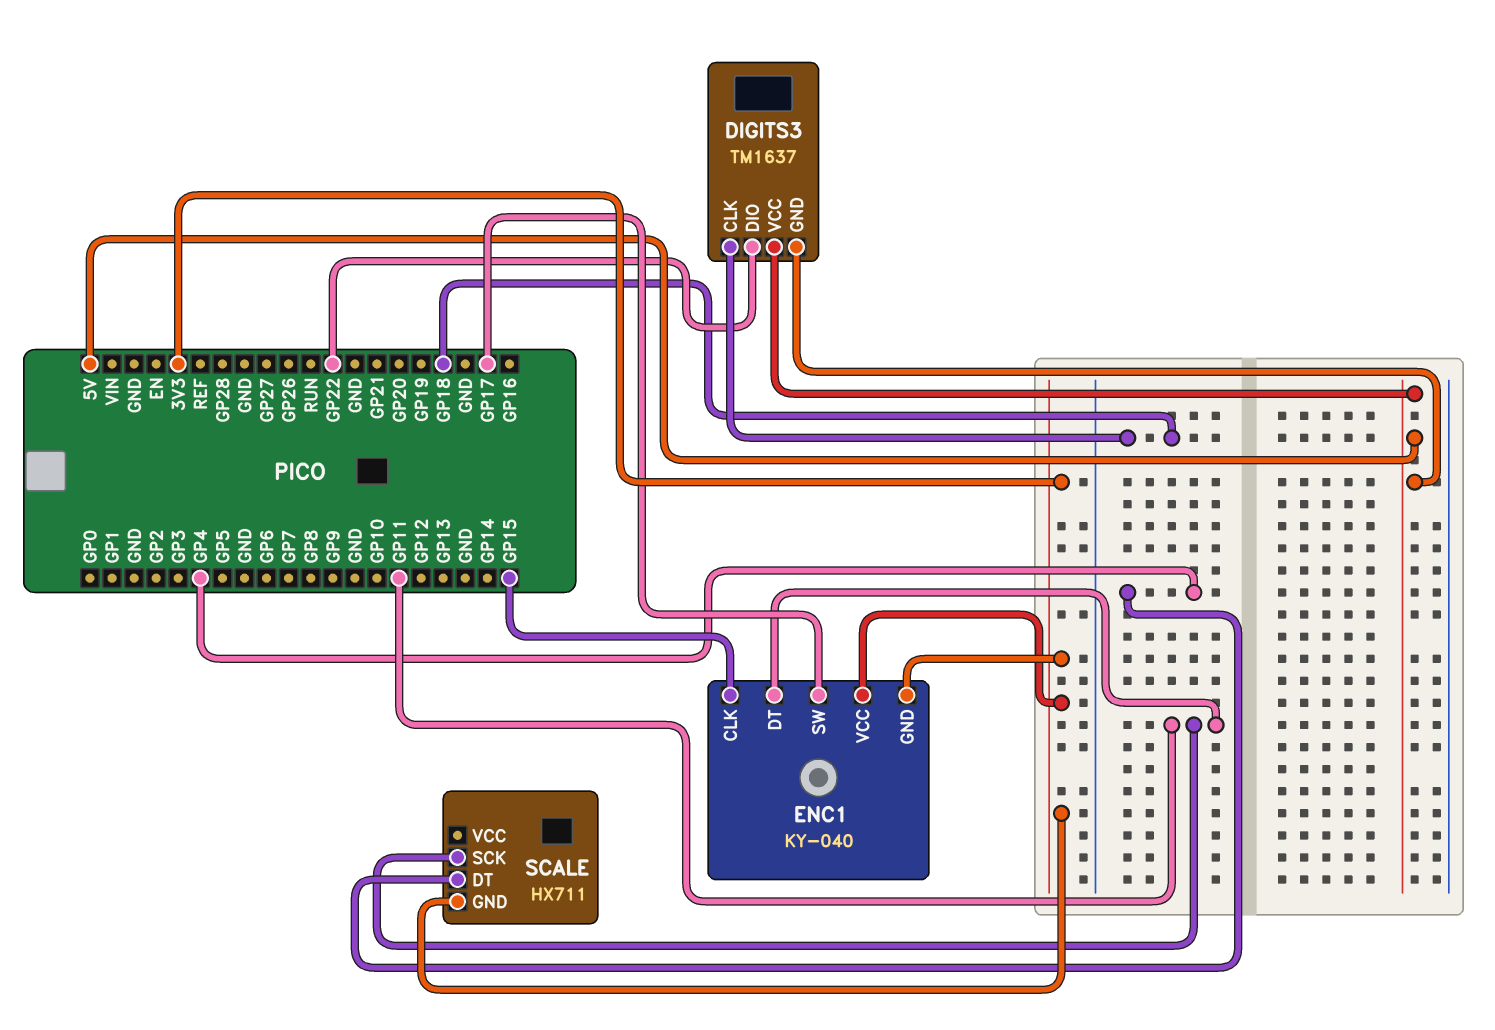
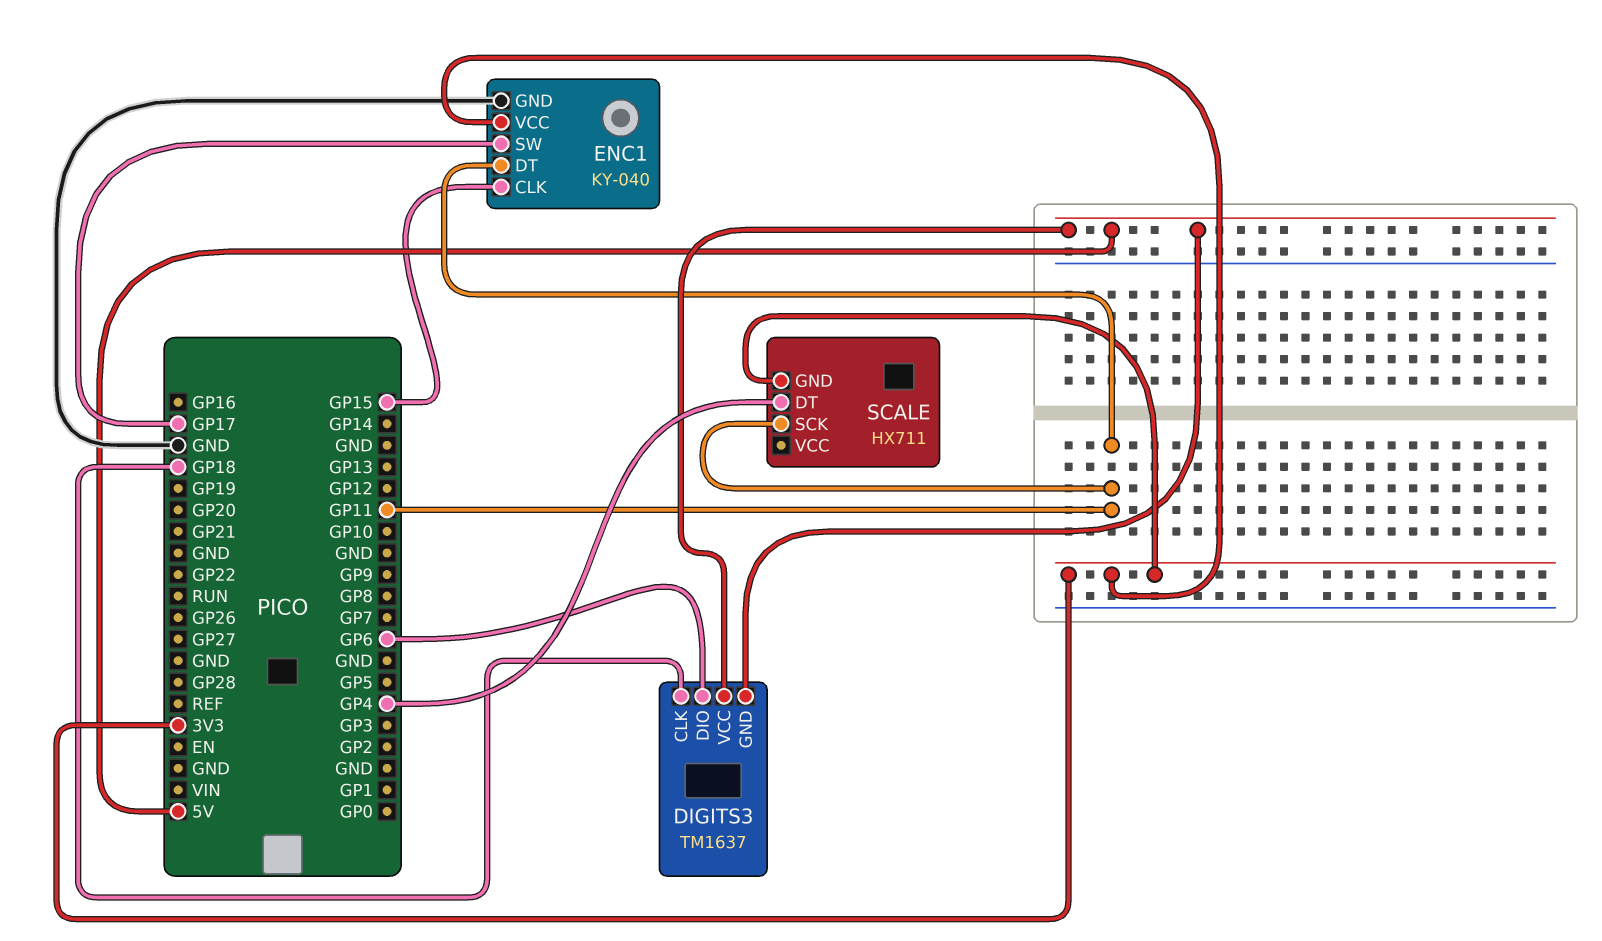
DIGITS3 pin DIO: GP22 -> GP6
ENC1 pin GND: 3V3 -> GND

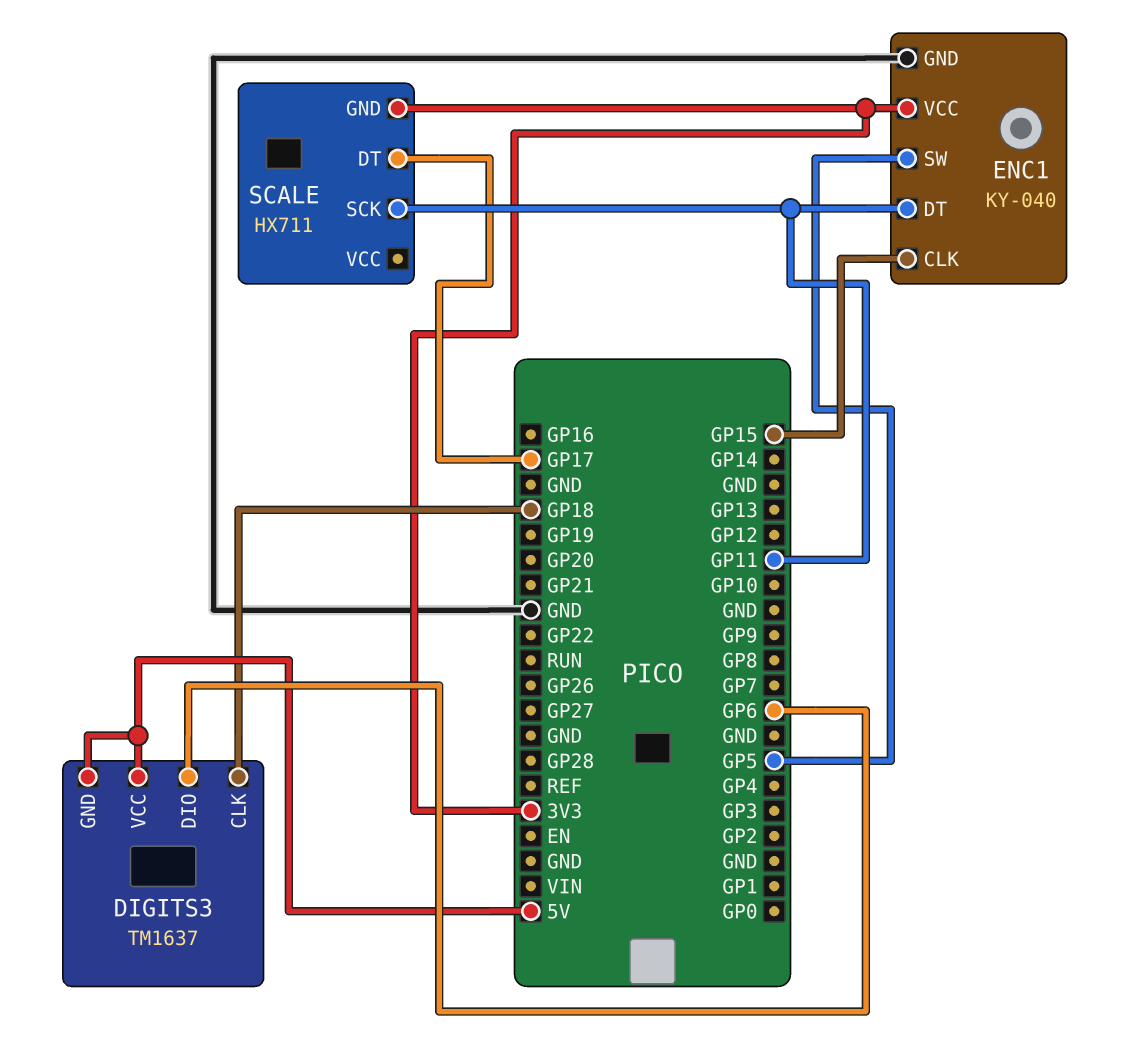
ENC1 pin SW: GP17 -> GP5
SCALE pin DT: GP4 -> GP17

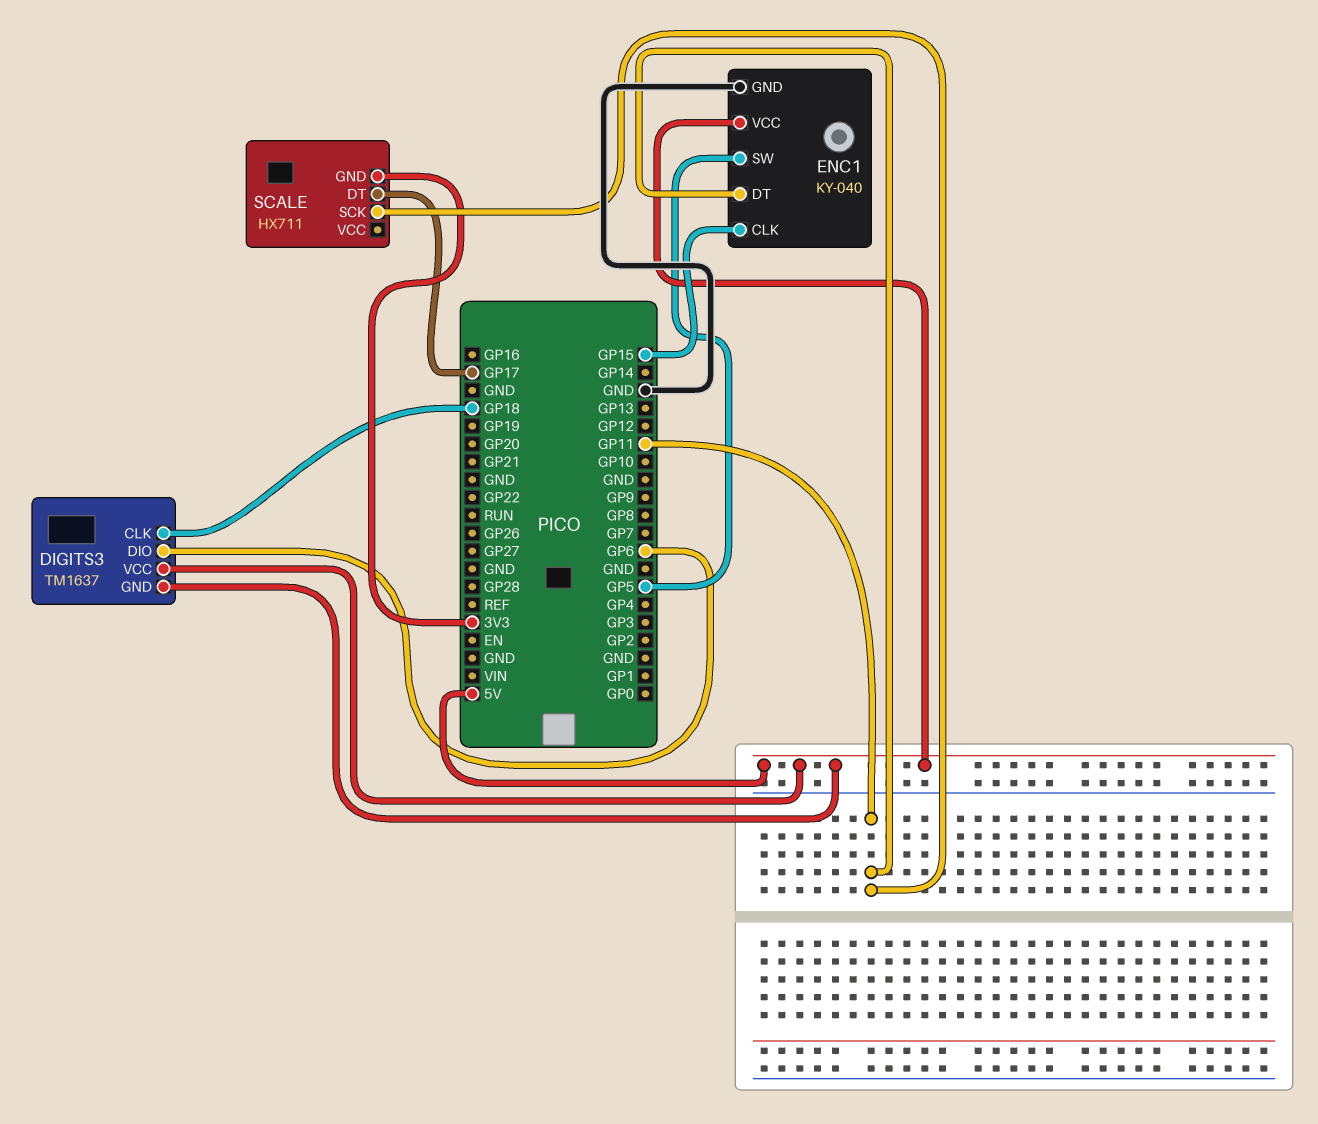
ENC1 pin VCC: 3V3 -> 5V

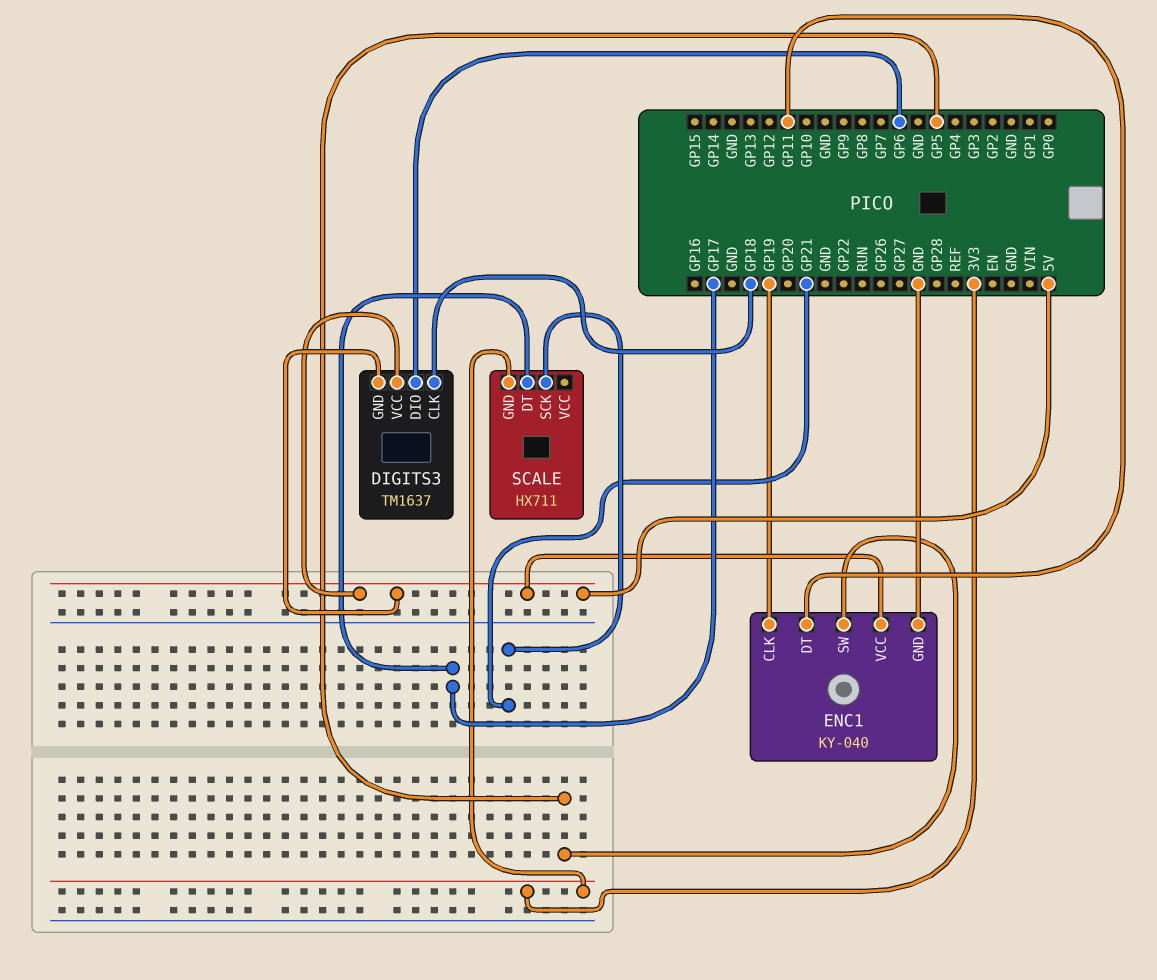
ENC1 pin CLK: GP15 -> GP19
SCALE pin SCK: GP11 -> GP21

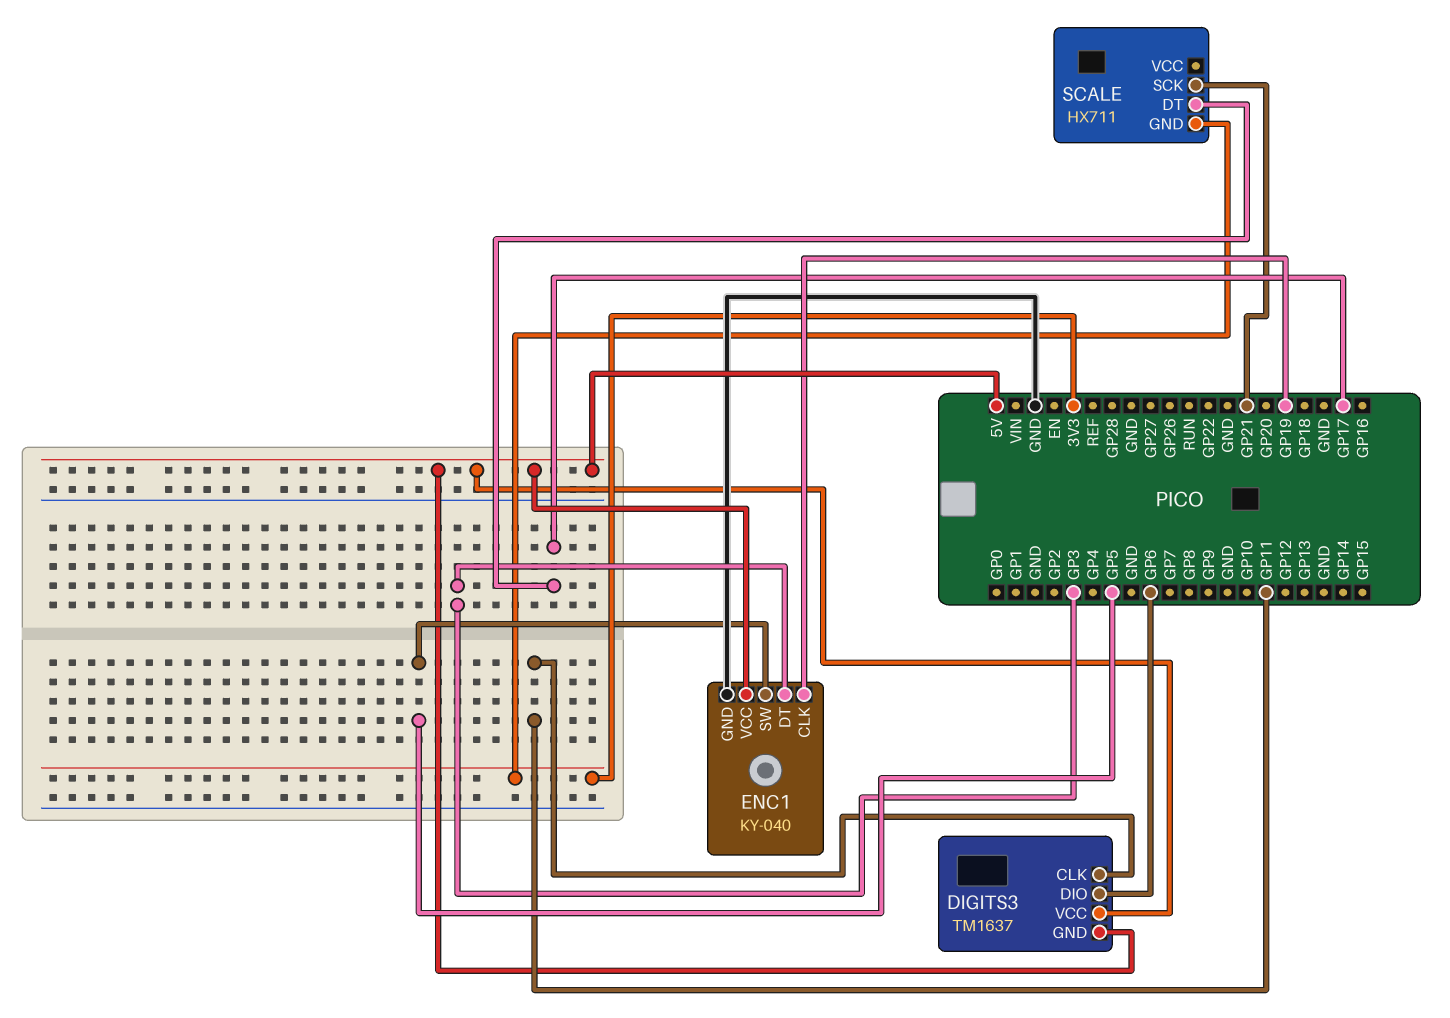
DIGITS3 pin CLK: GP18 -> GP11
ENC1 pin DT: GP11 -> GP3

